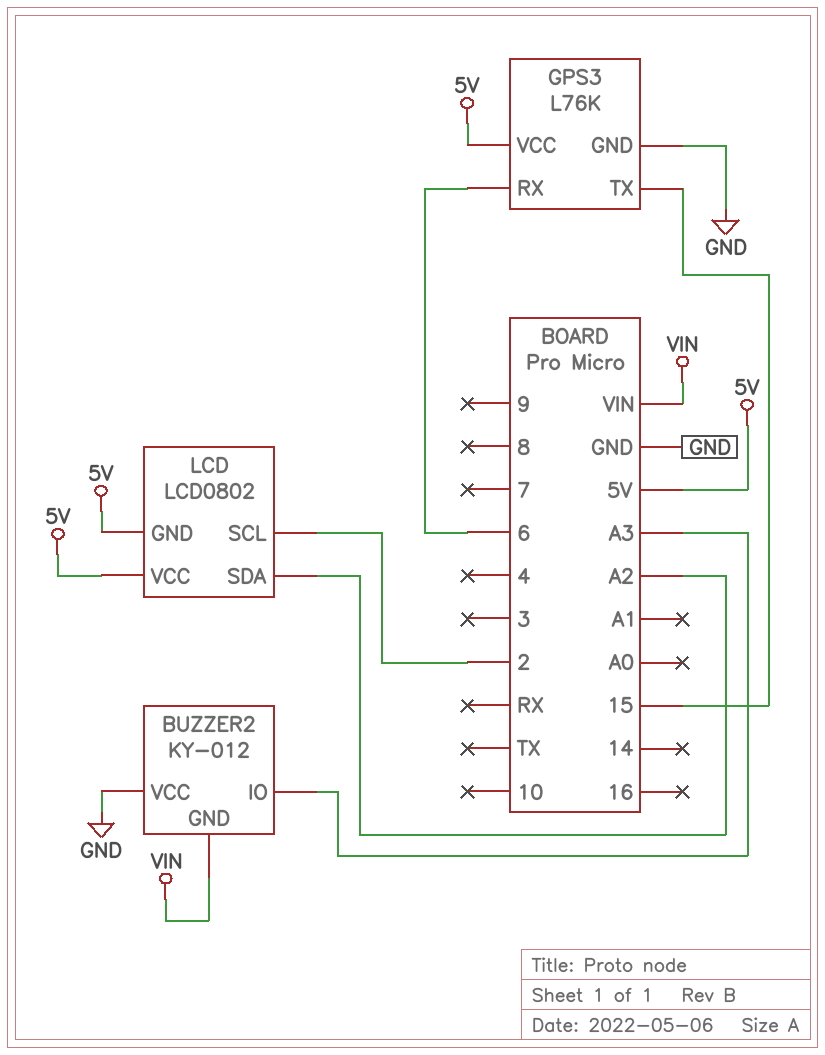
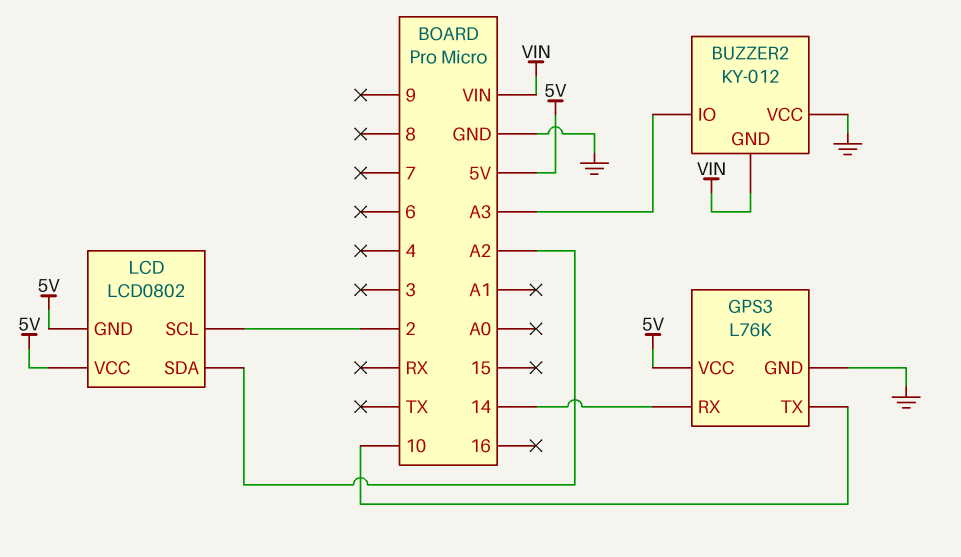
GPS3 pin RX: 6 -> 14
GPS3 pin TX: 15 -> 10

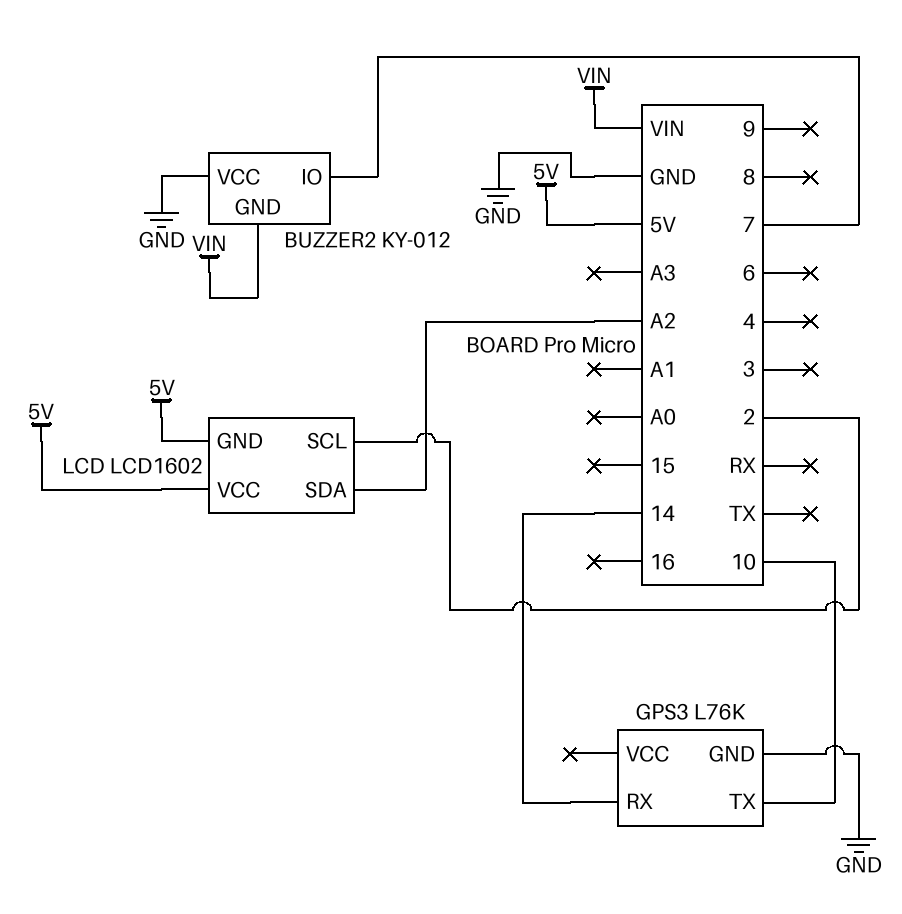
BUZZER2 pin IO: A3 -> 7
GPS3 pin VCC: 5V -> none
LCD: LCD0802 -> LCD1602

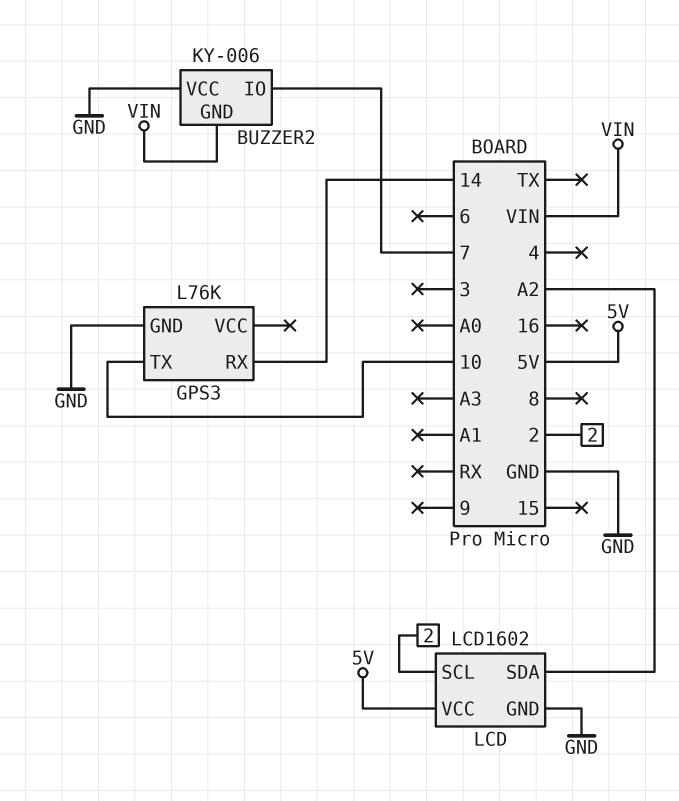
BUZZER2: KY-012 -> KY-006
LCD pin GND: 5V -> GND

